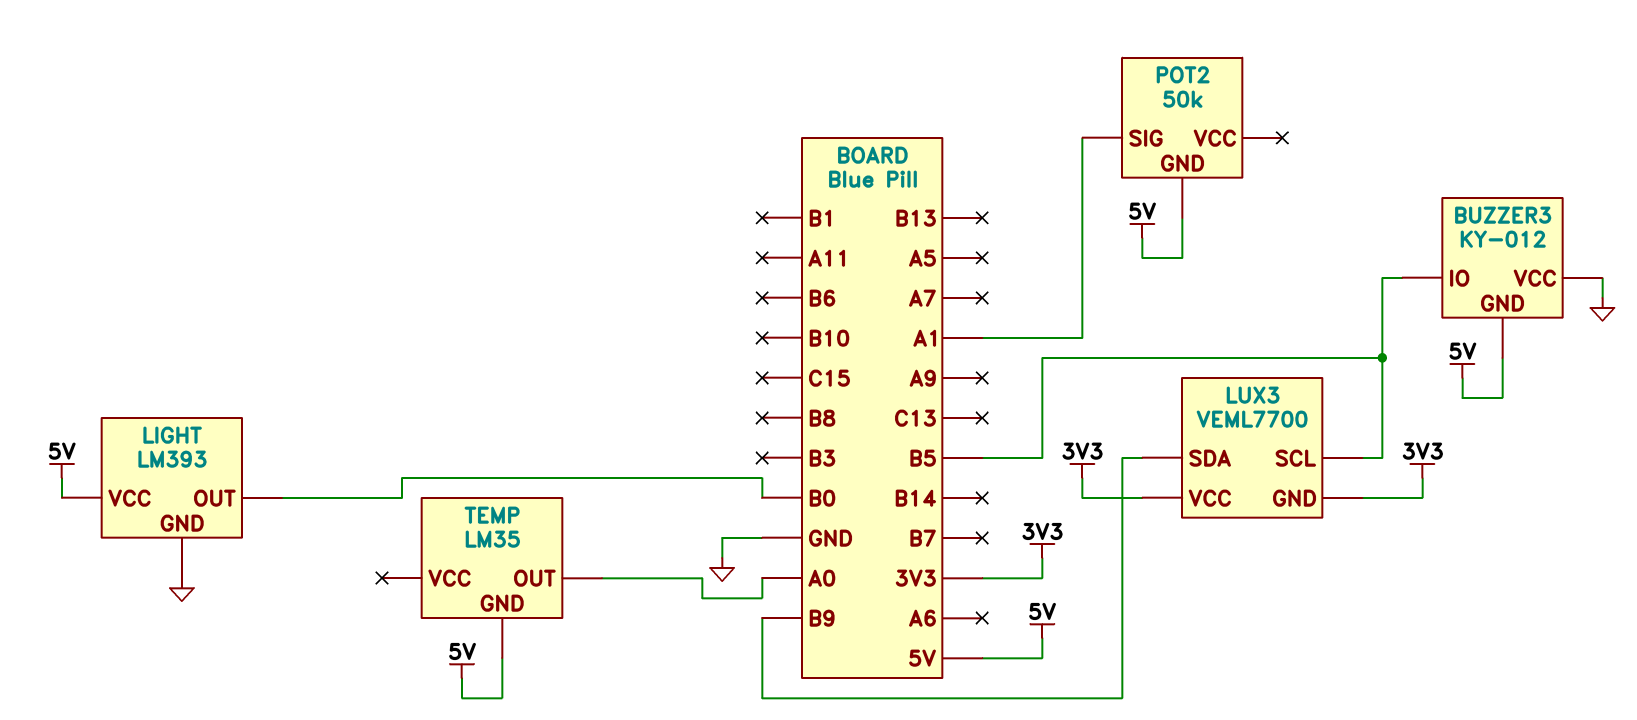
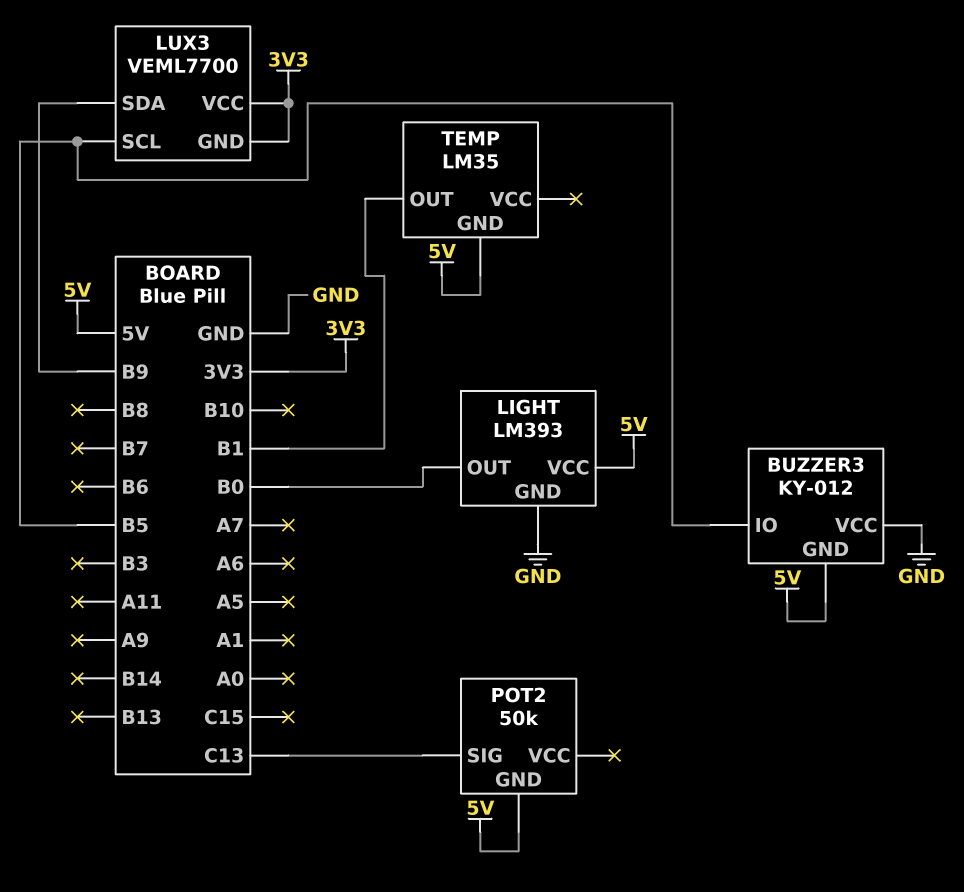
POT2 pin SIG: A1 -> C13
TEMP pin OUT: A0 -> B1

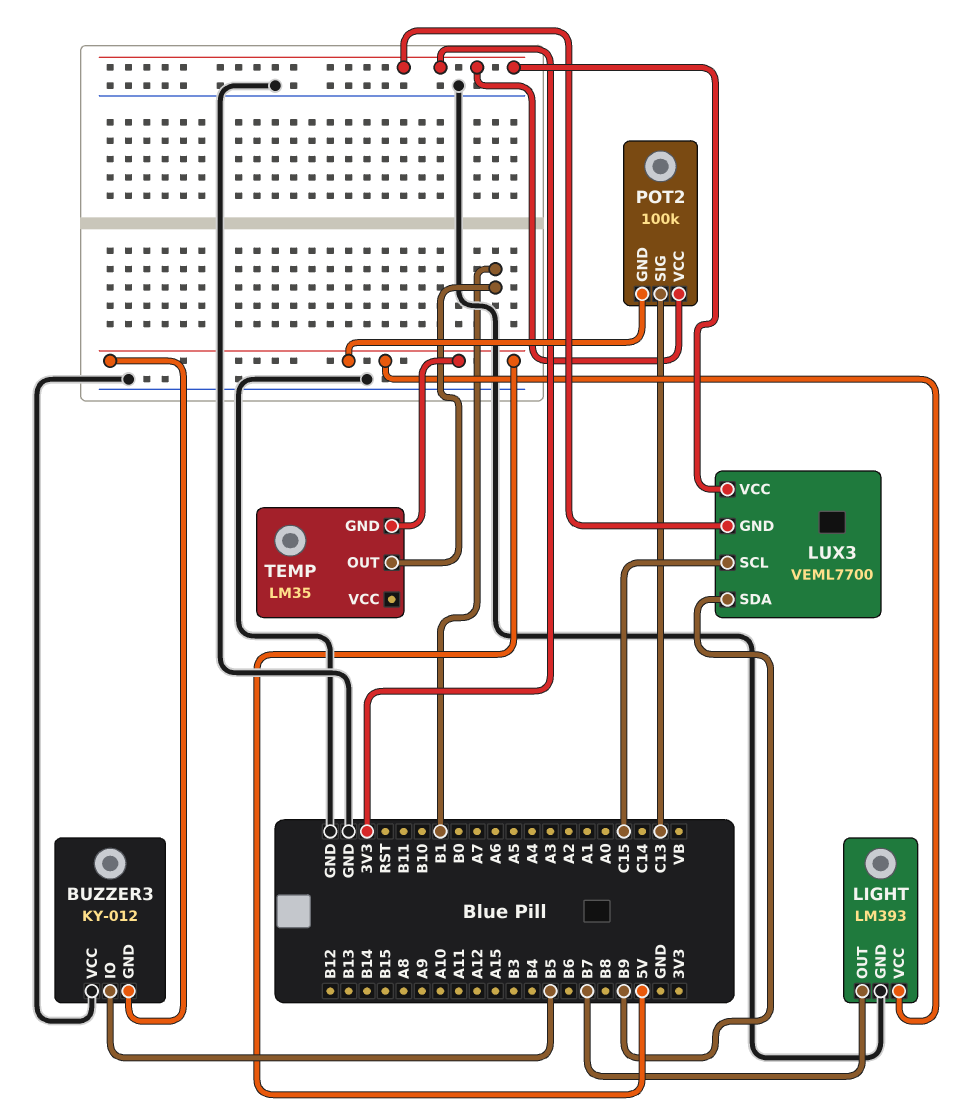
LIGHT pin OUT: B0 -> B7
LUX3 pin SCL: B5 -> C15
POT2: 50k -> 100k
POT2 pin VCC: none -> 3V3

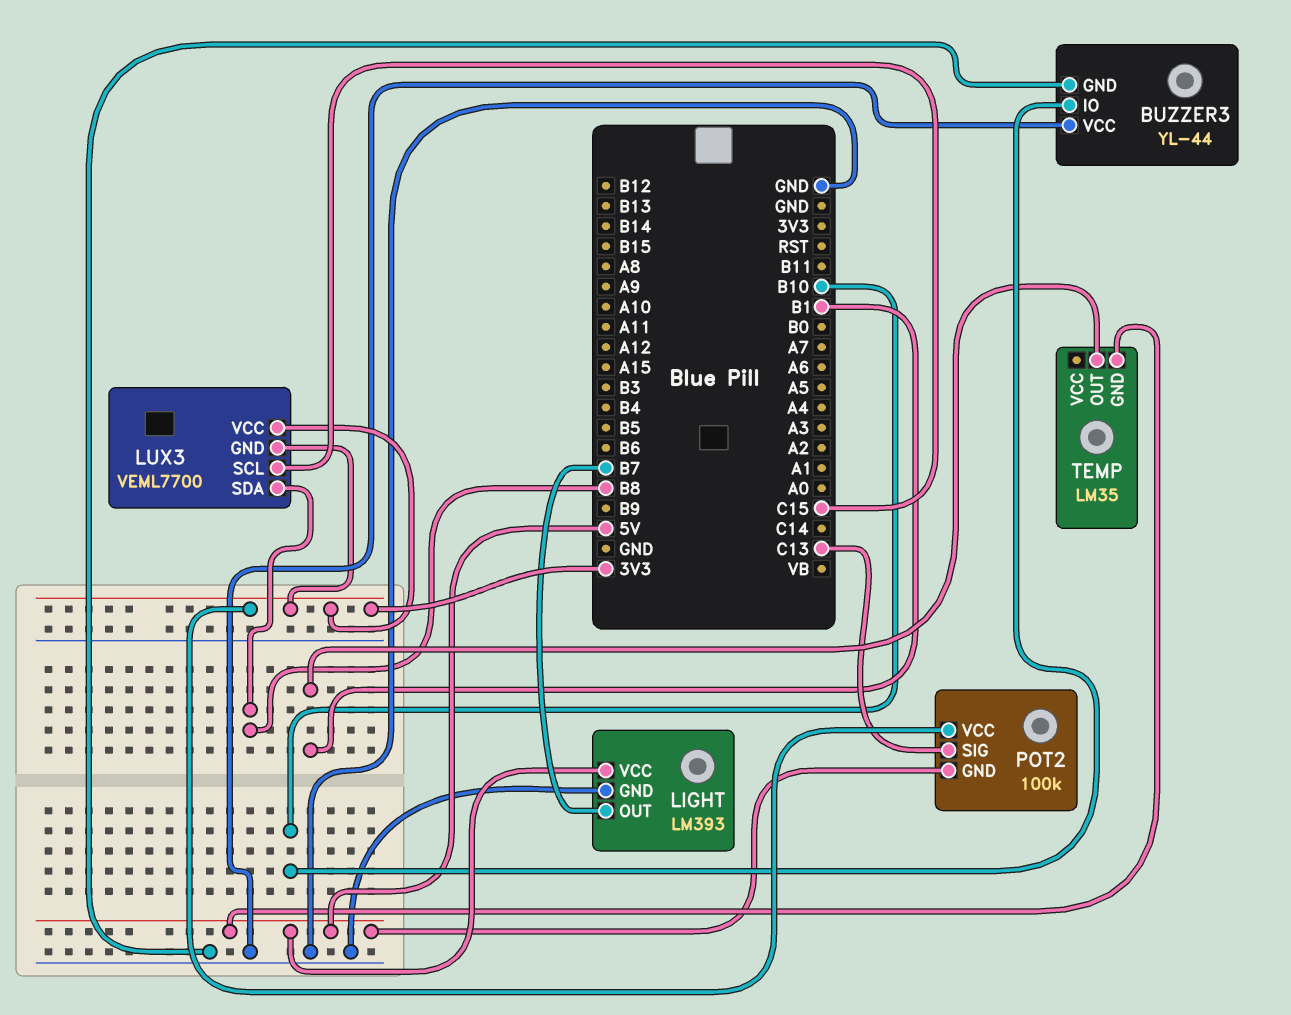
BUZZER3: KY-012 -> YL-44
BUZZER3 pin GND: 5V -> GND
BUZZER3 pin IO: B5 -> B10
LUX3 pin SDA: B9 -> B8

